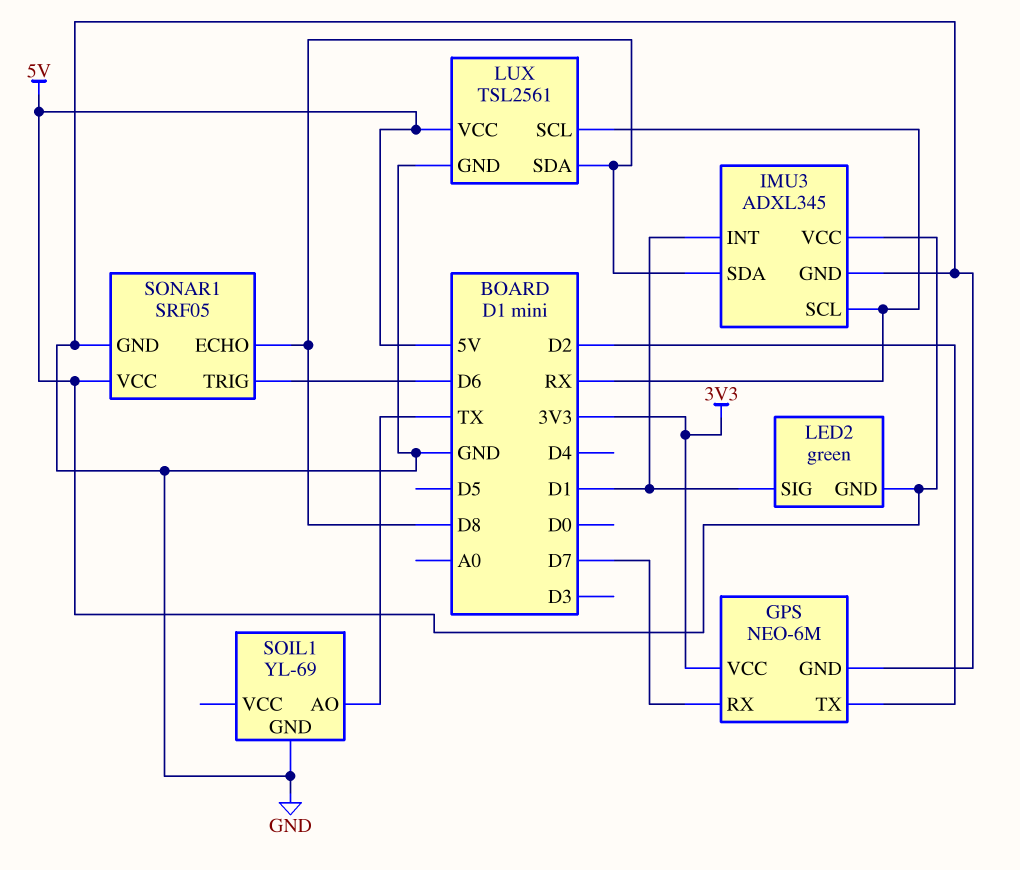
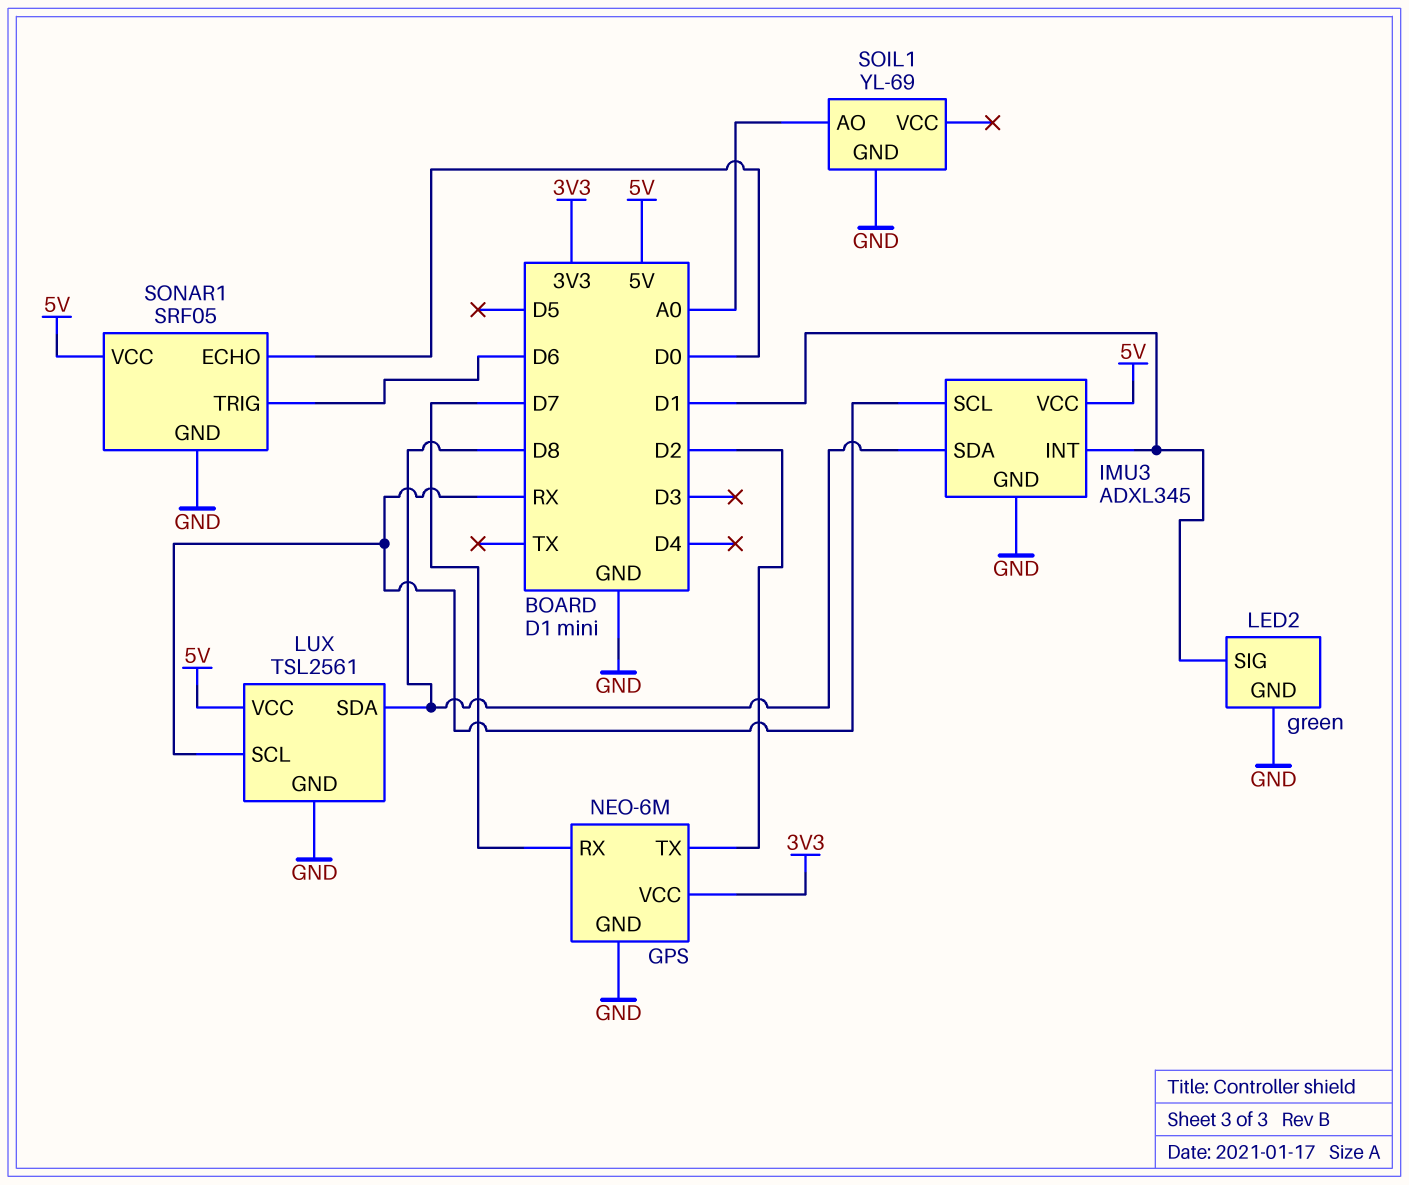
LED2 pin GND: 5V -> GND
SOIL1 pin AO: TX -> A0
SONAR1 pin ECHO: D8 -> D0

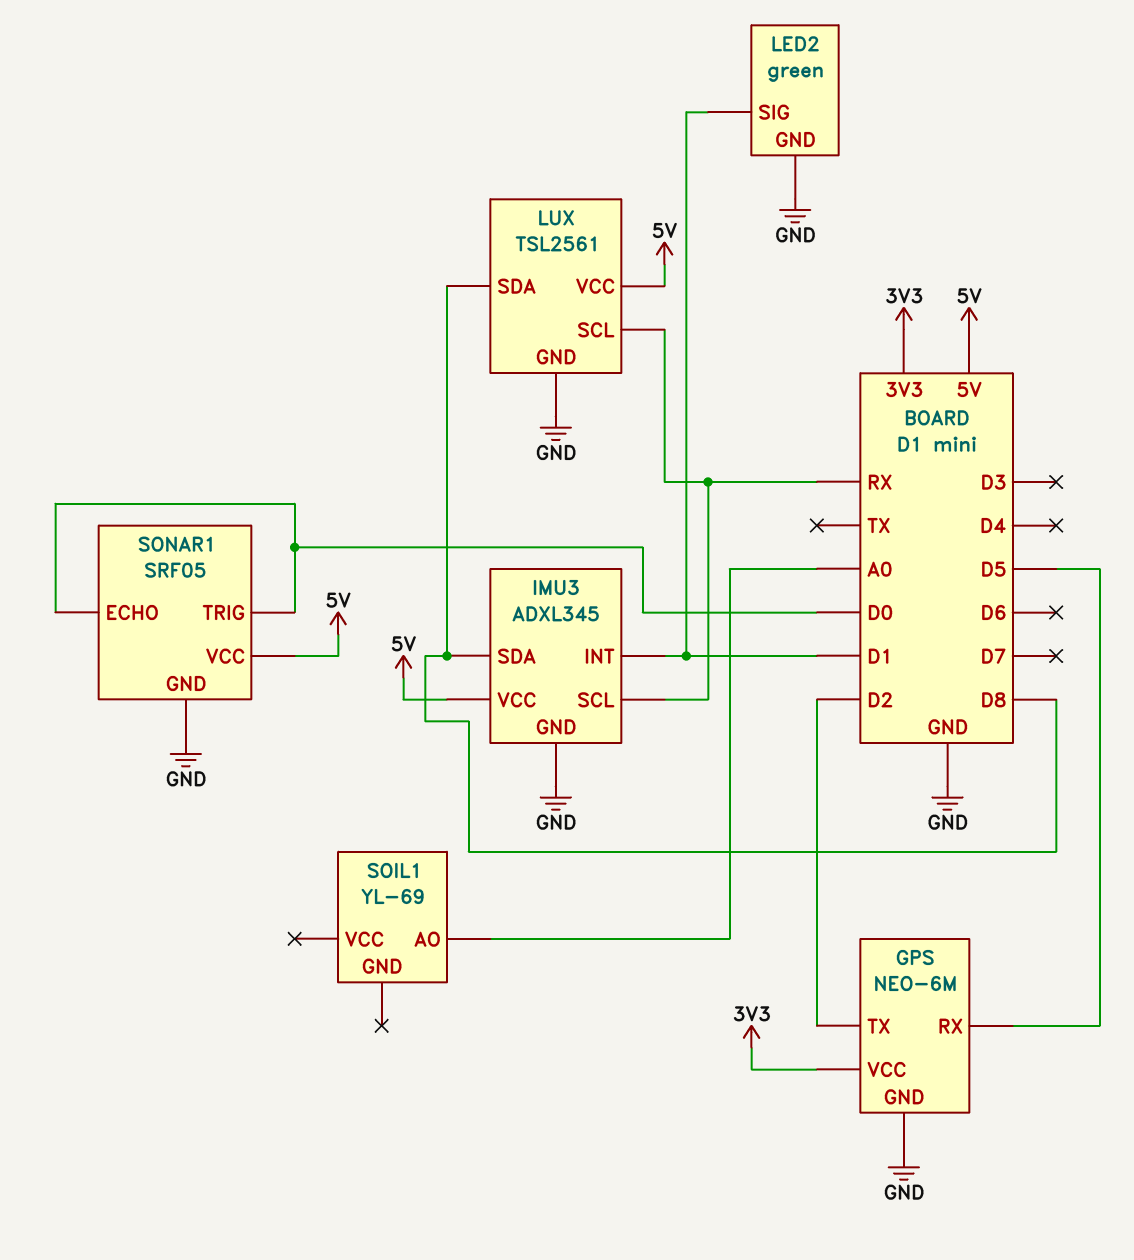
GPS pin RX: D7 -> D5
SOIL1 pin GND: GND -> none
SONAR1 pin TRIG: D6 -> D0

